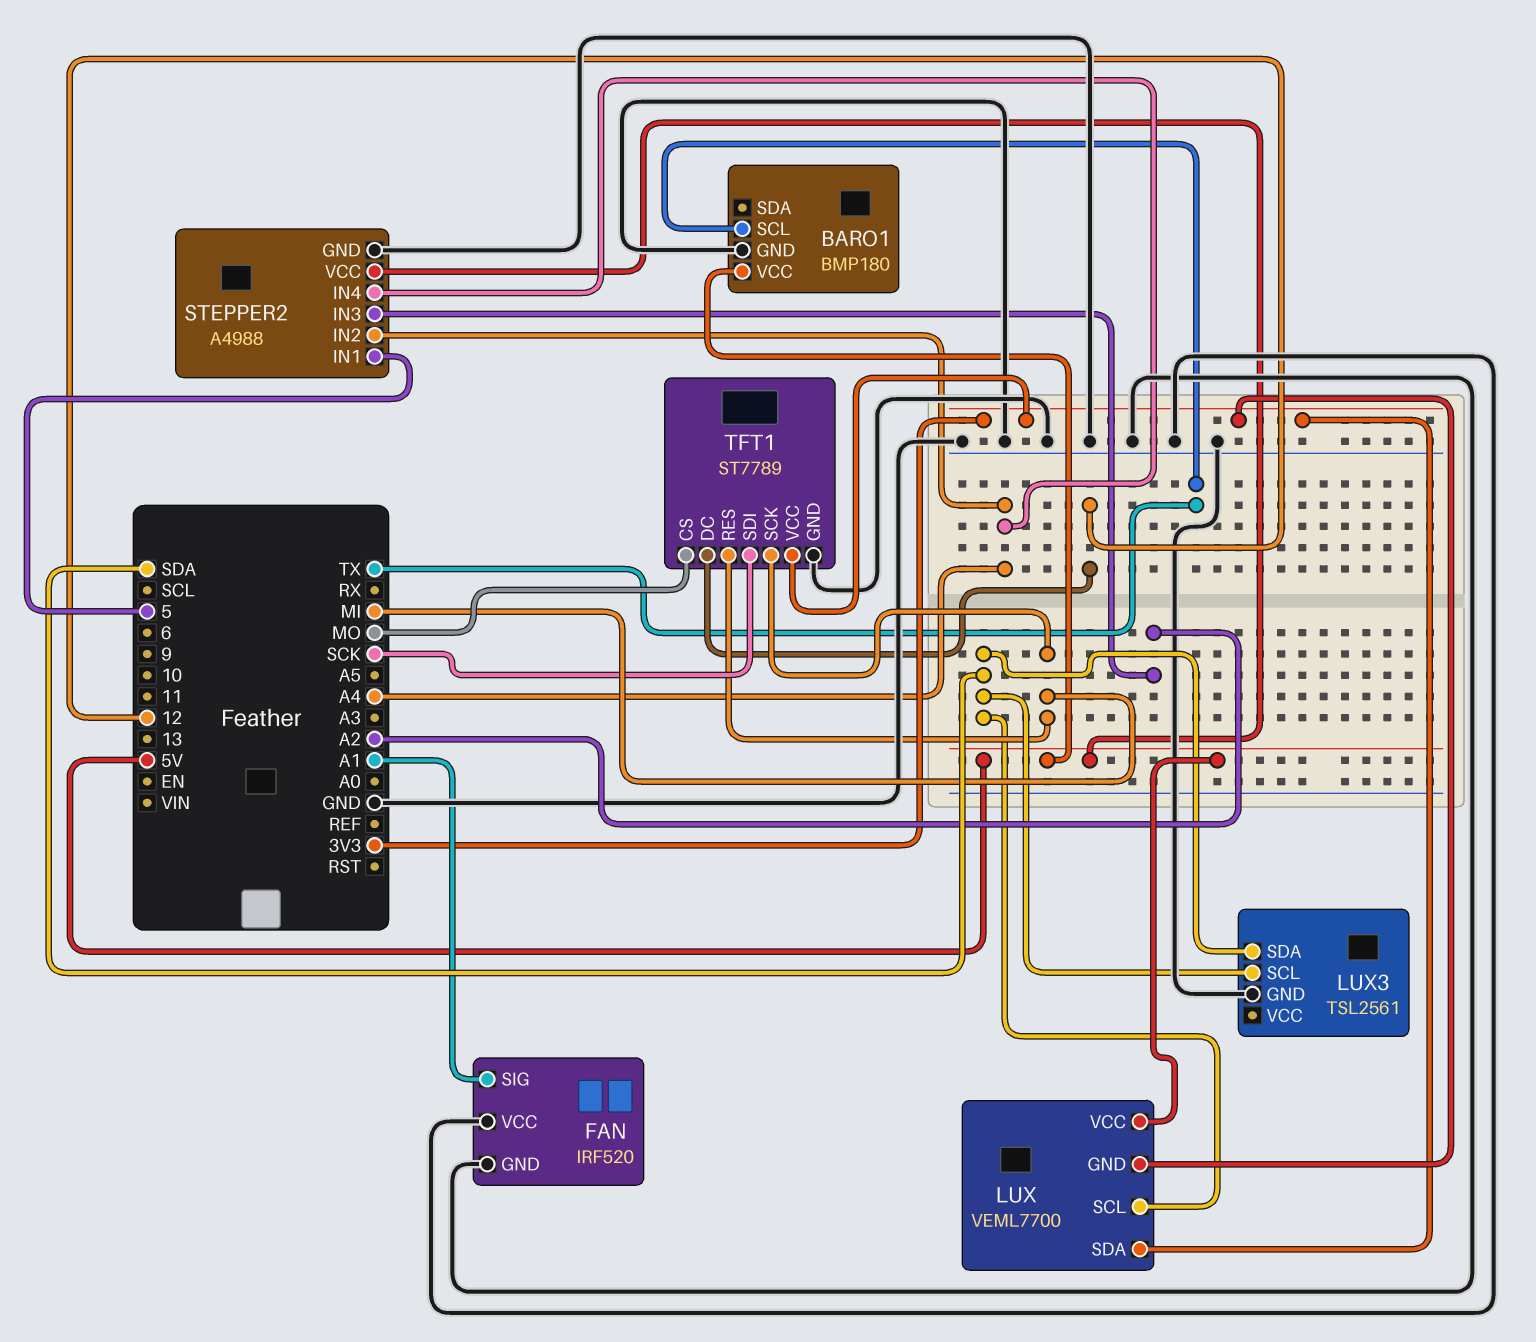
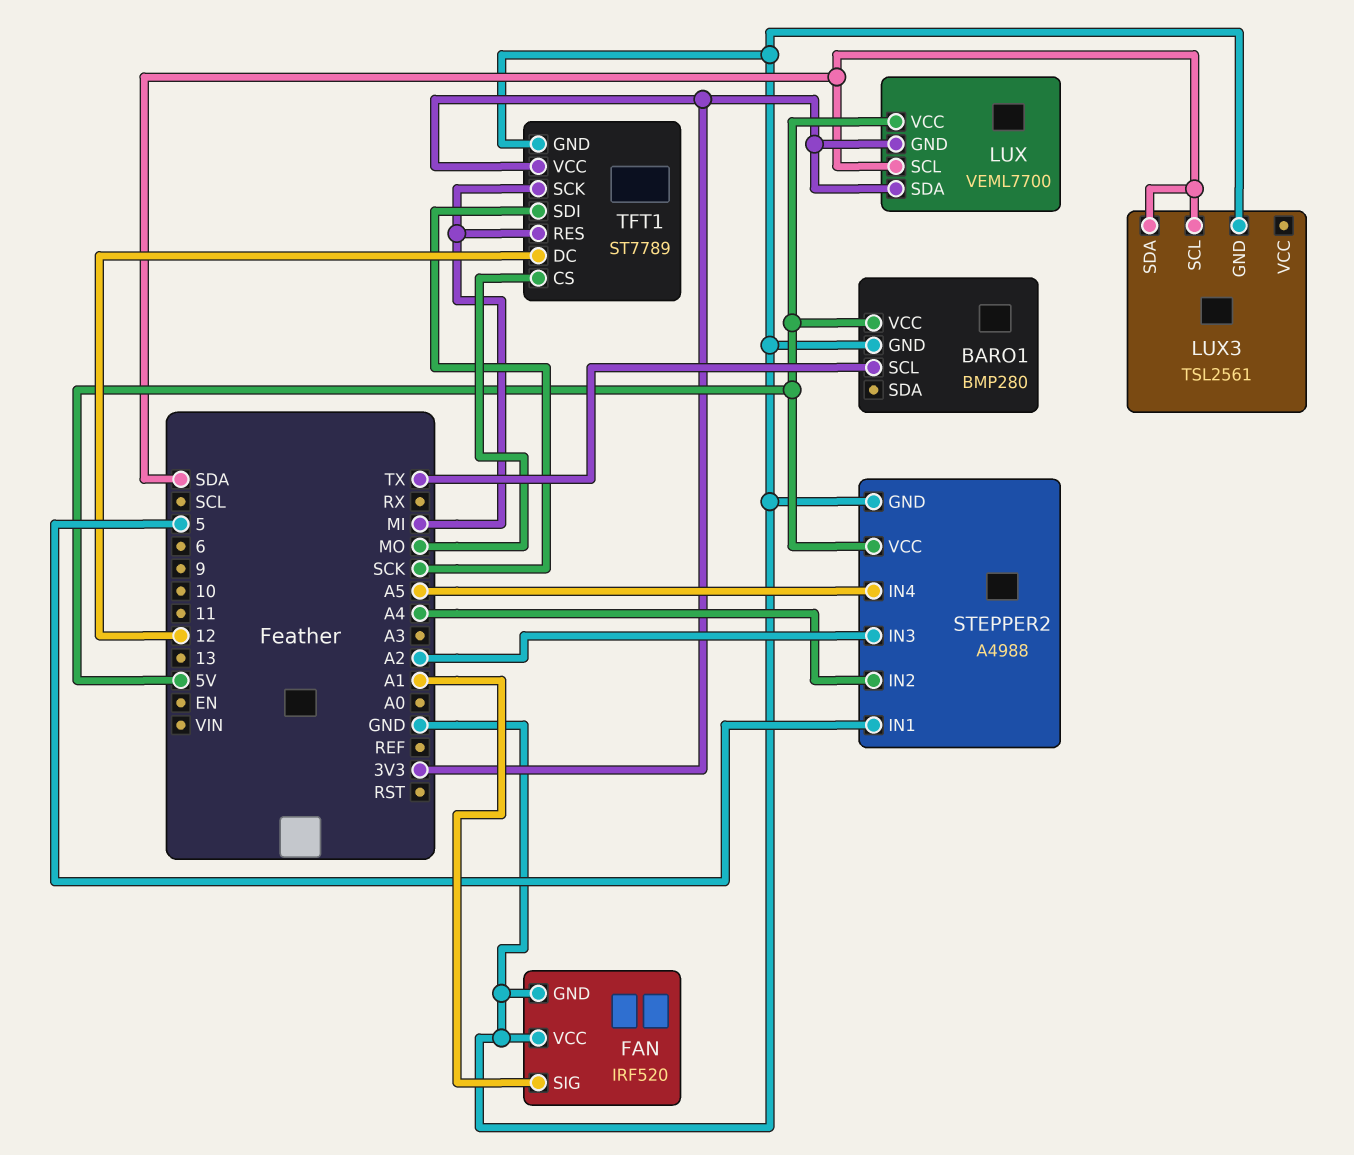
BARO1: BMP180 -> BMP280
STEPPER2 pin IN4: A4 -> A5

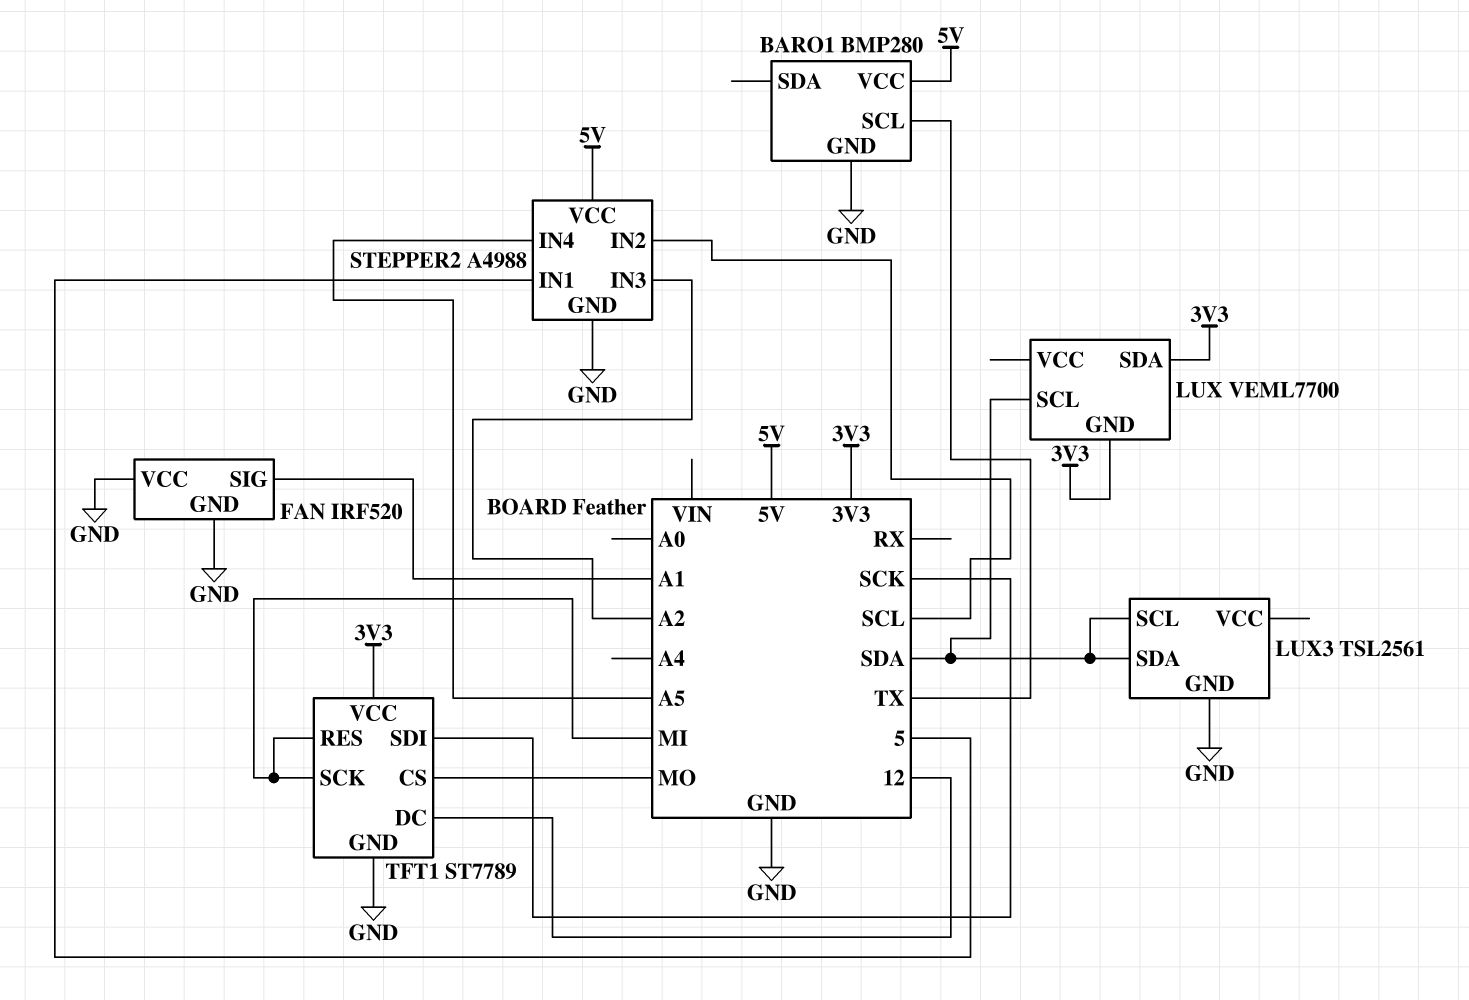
LUX pin VCC: 5V -> none
STEPPER2 pin IN2: A4 -> SCL

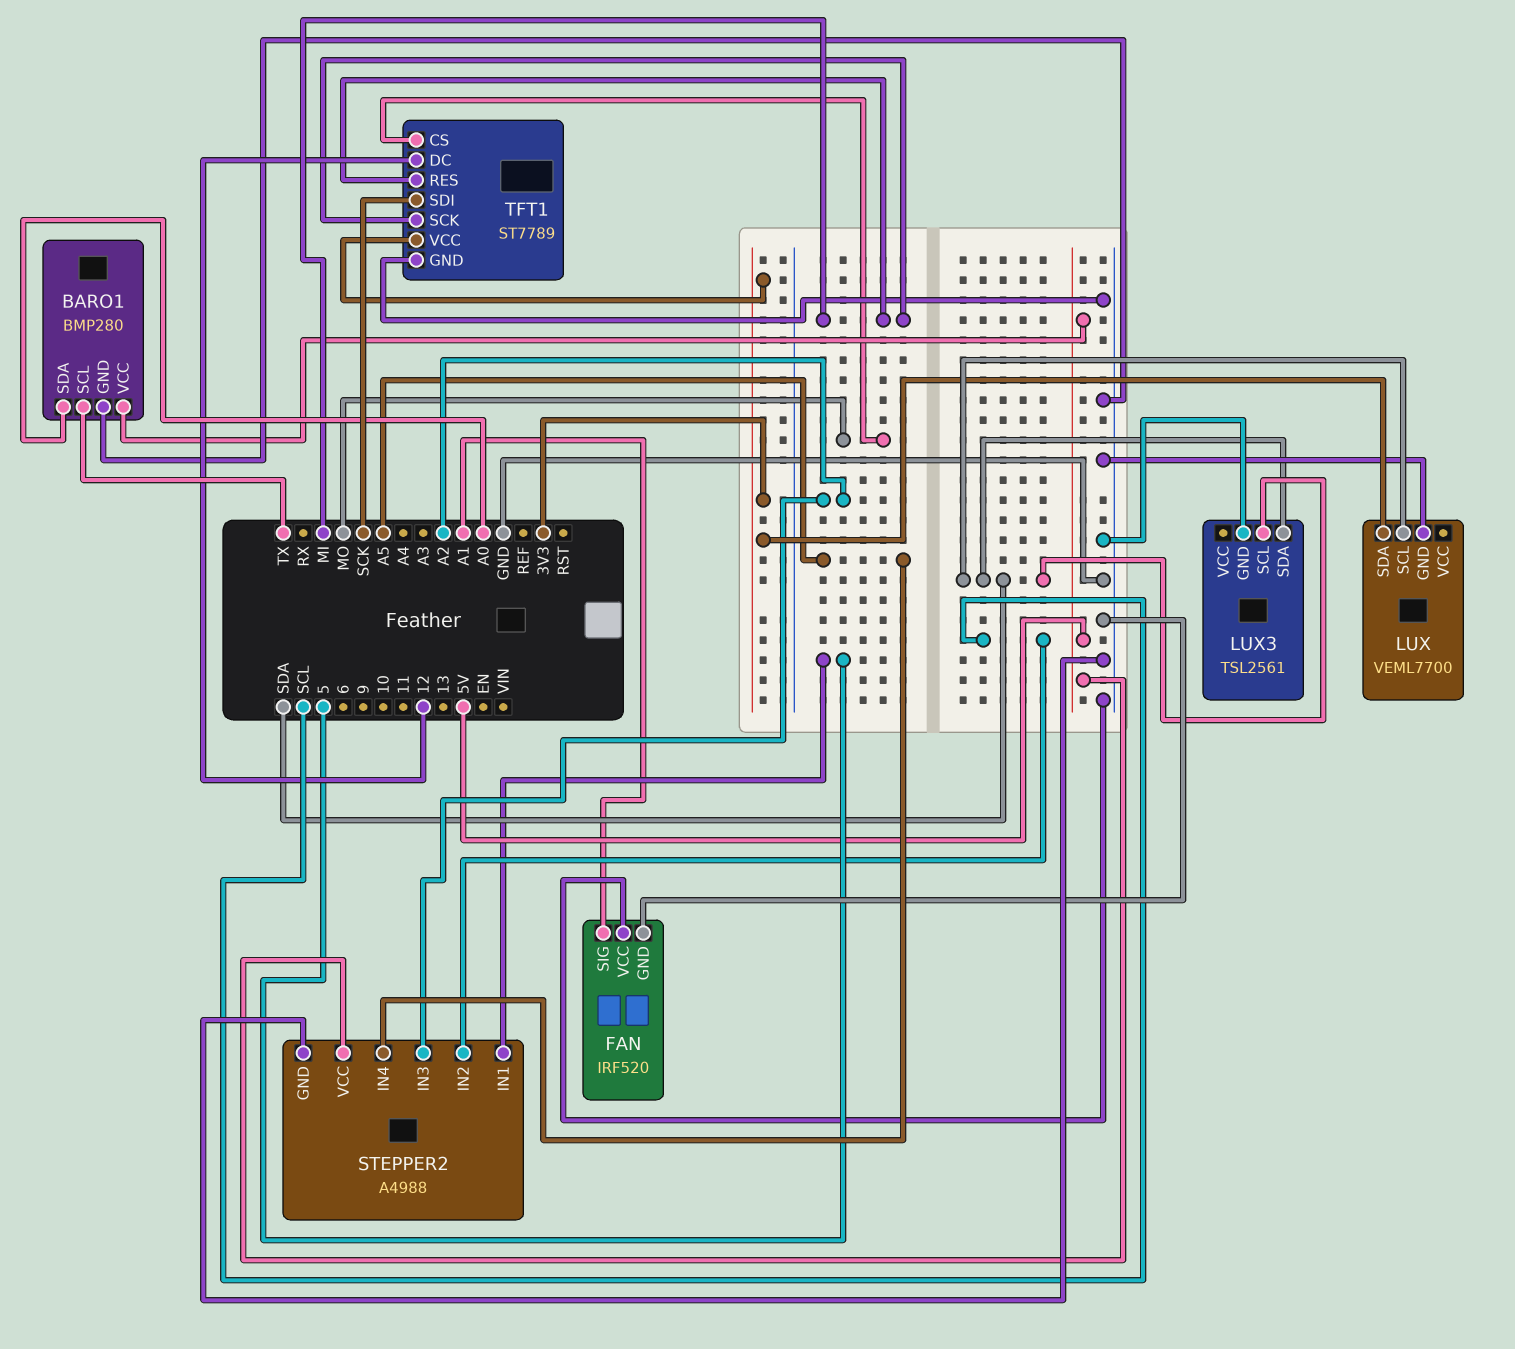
BARO1 pin SDA: none -> A0
LUX pin GND: 3V3 -> GND

